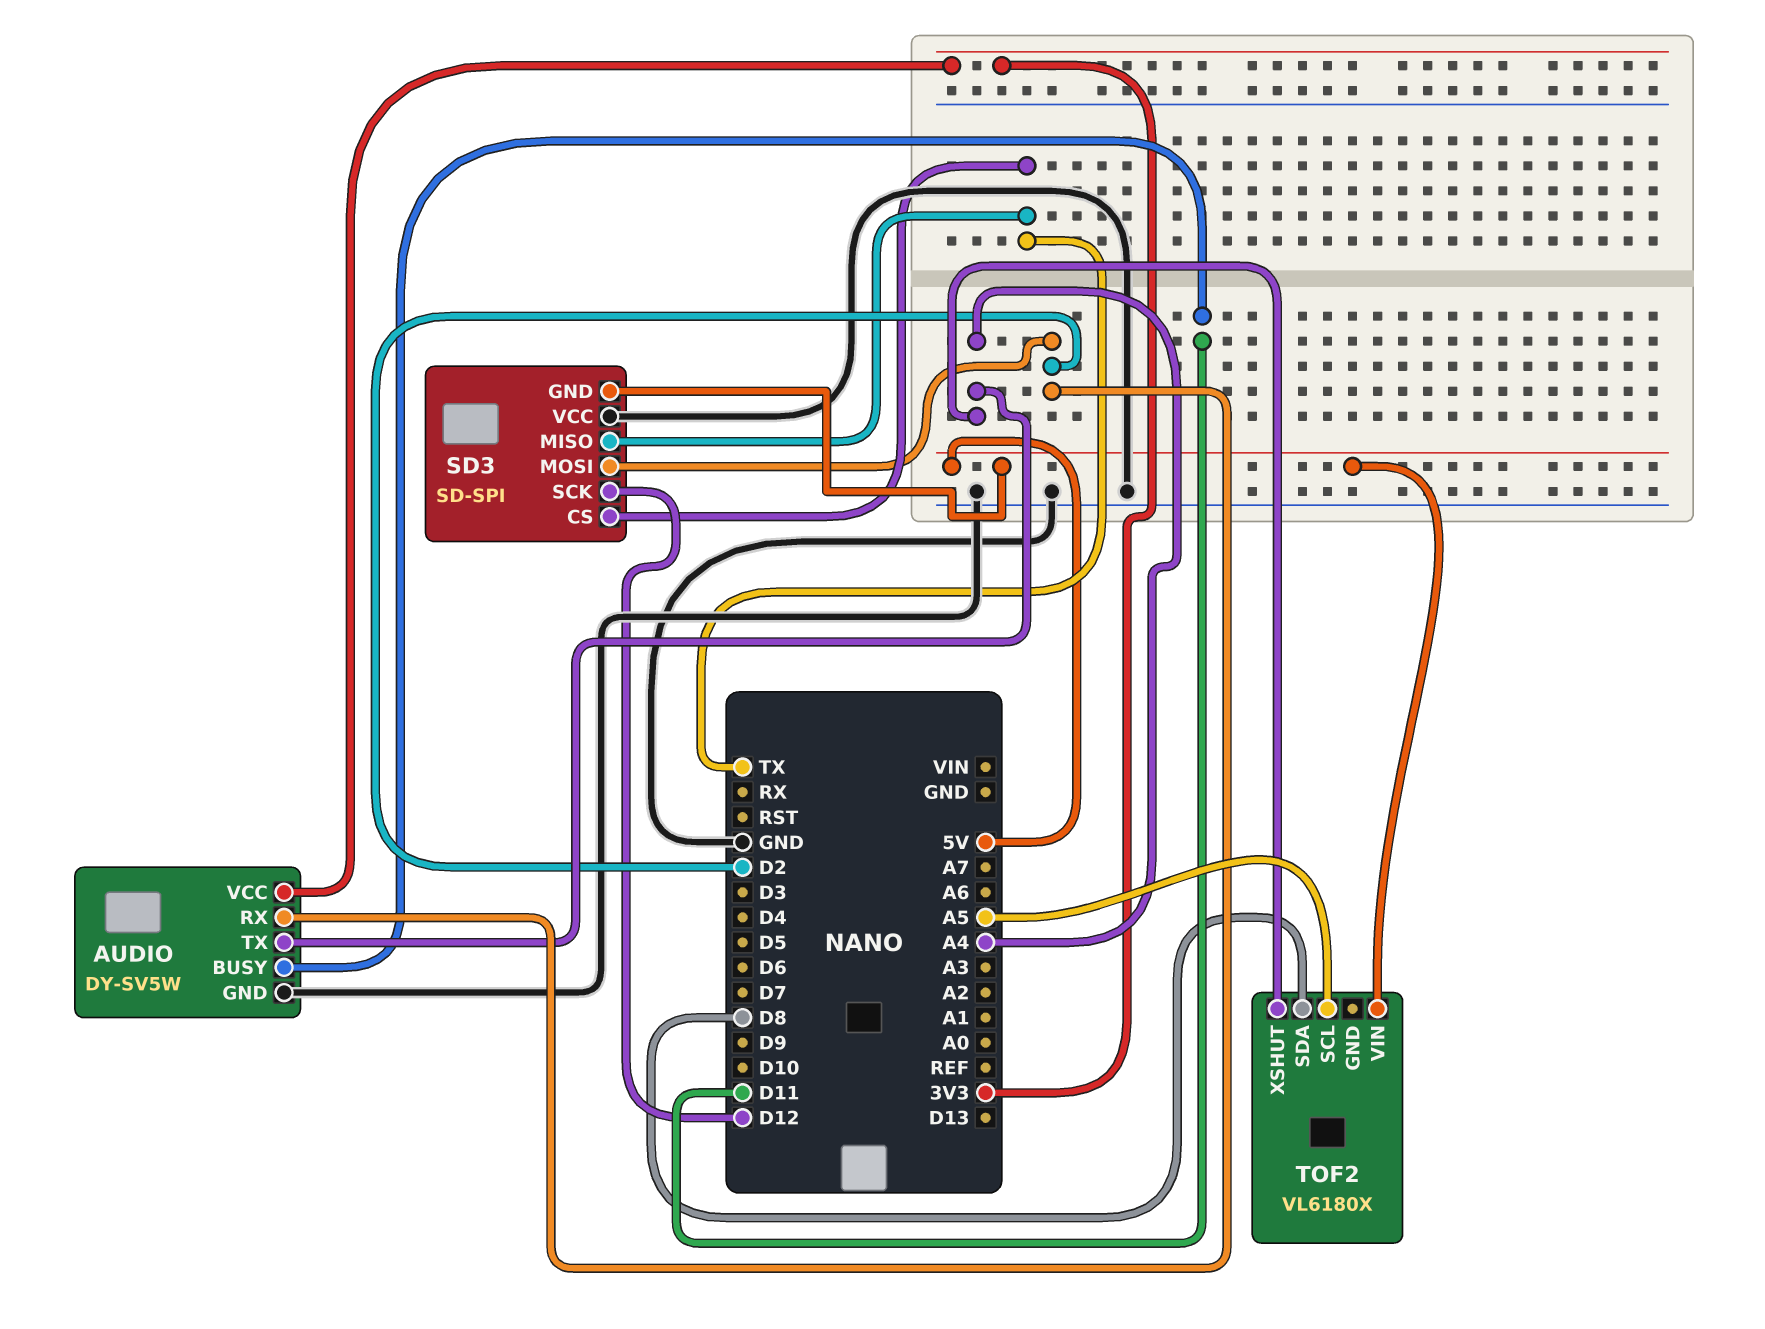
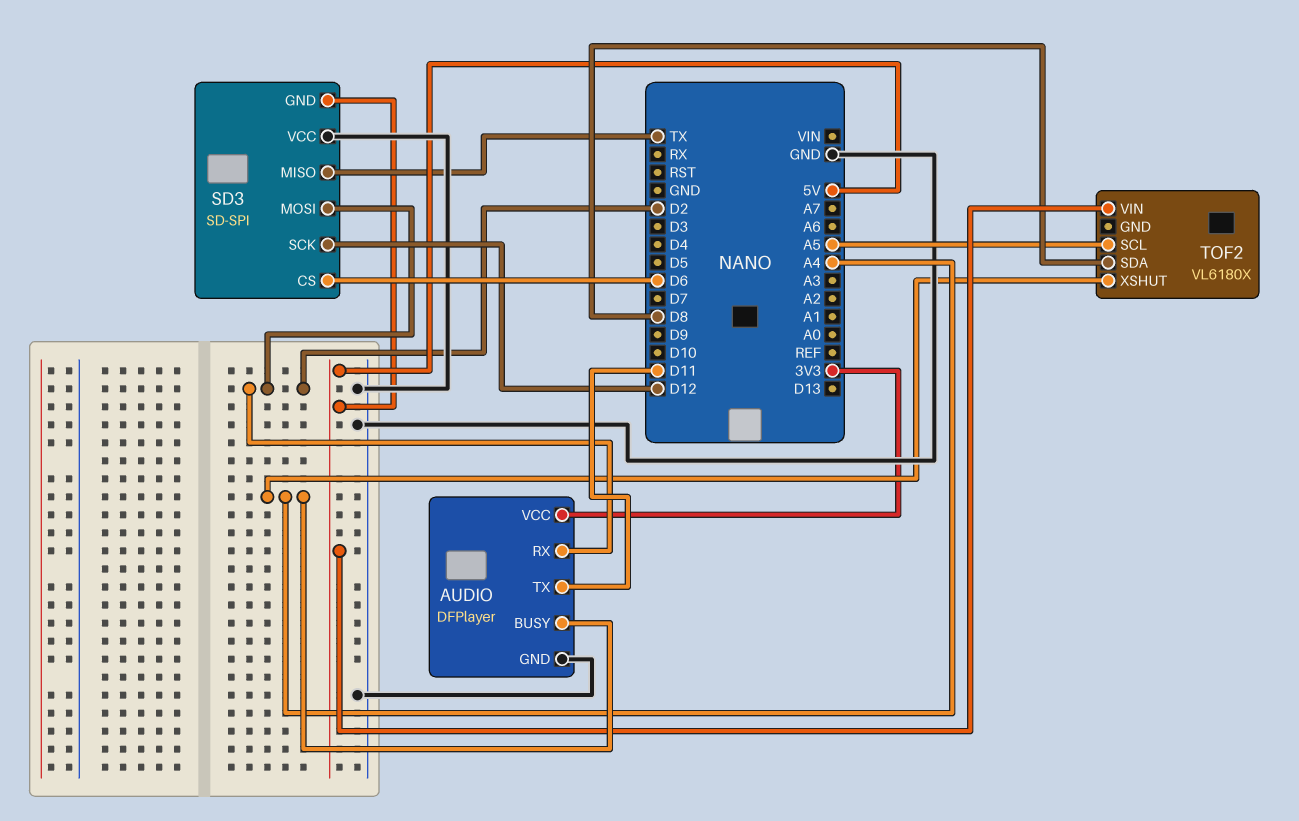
AUDIO: DY-SV5W -> DFPlayer
AUDIO pin BUSY: D11 -> A4
AUDIO pin TX: A4 -> D11
SD3 pin CS: TX -> D6

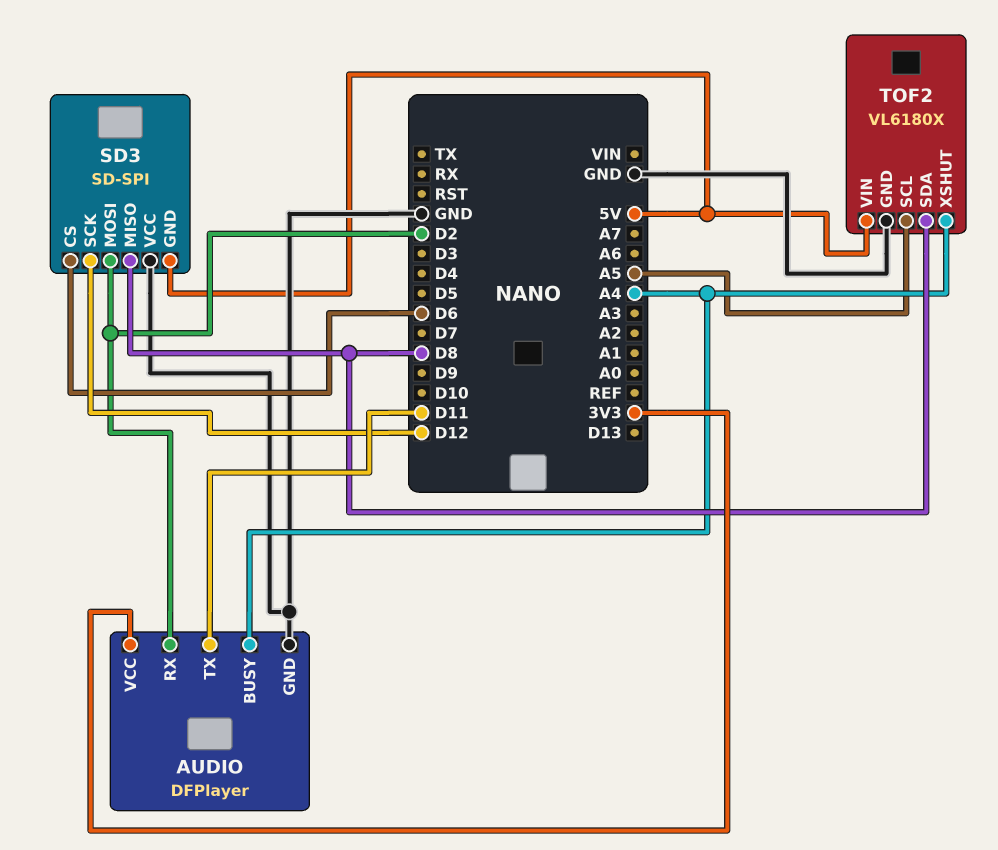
SD3 pin MISO: TX -> D8
TOF2 pin GND: none -> GND

